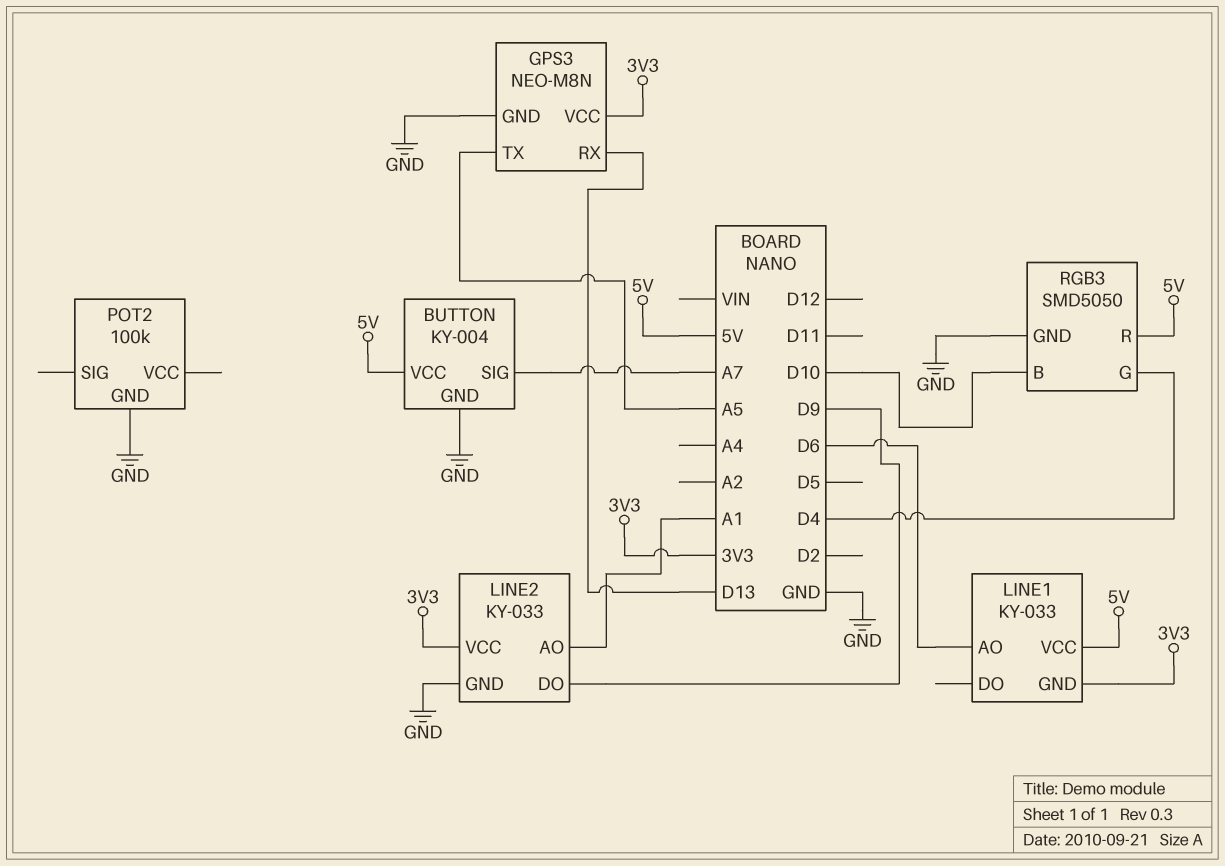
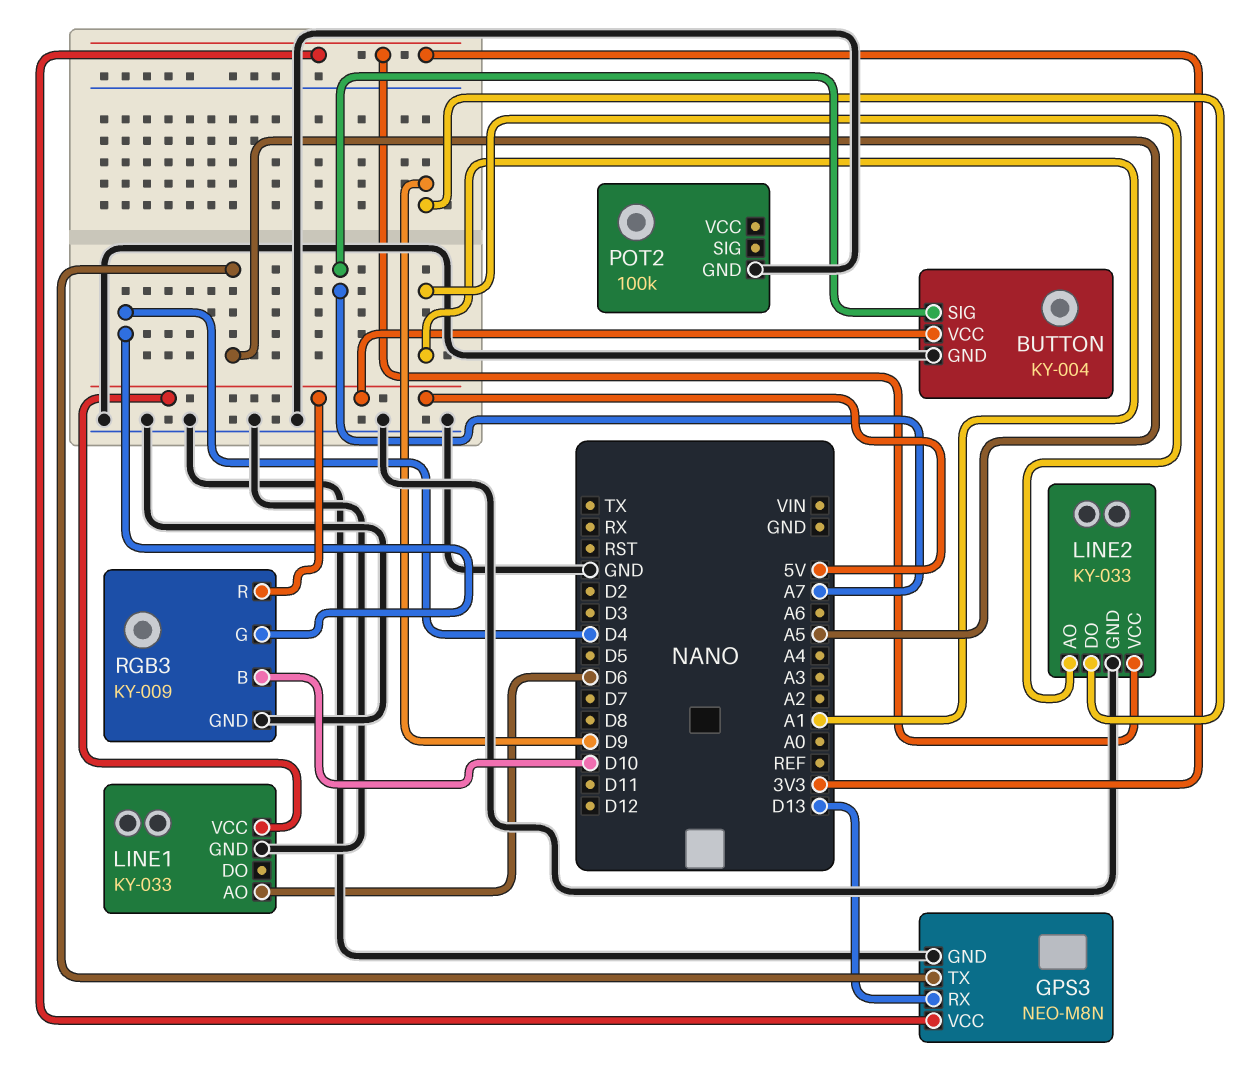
LINE1 pin GND: 3V3 -> GND
RGB3: SMD5050 -> KY-009

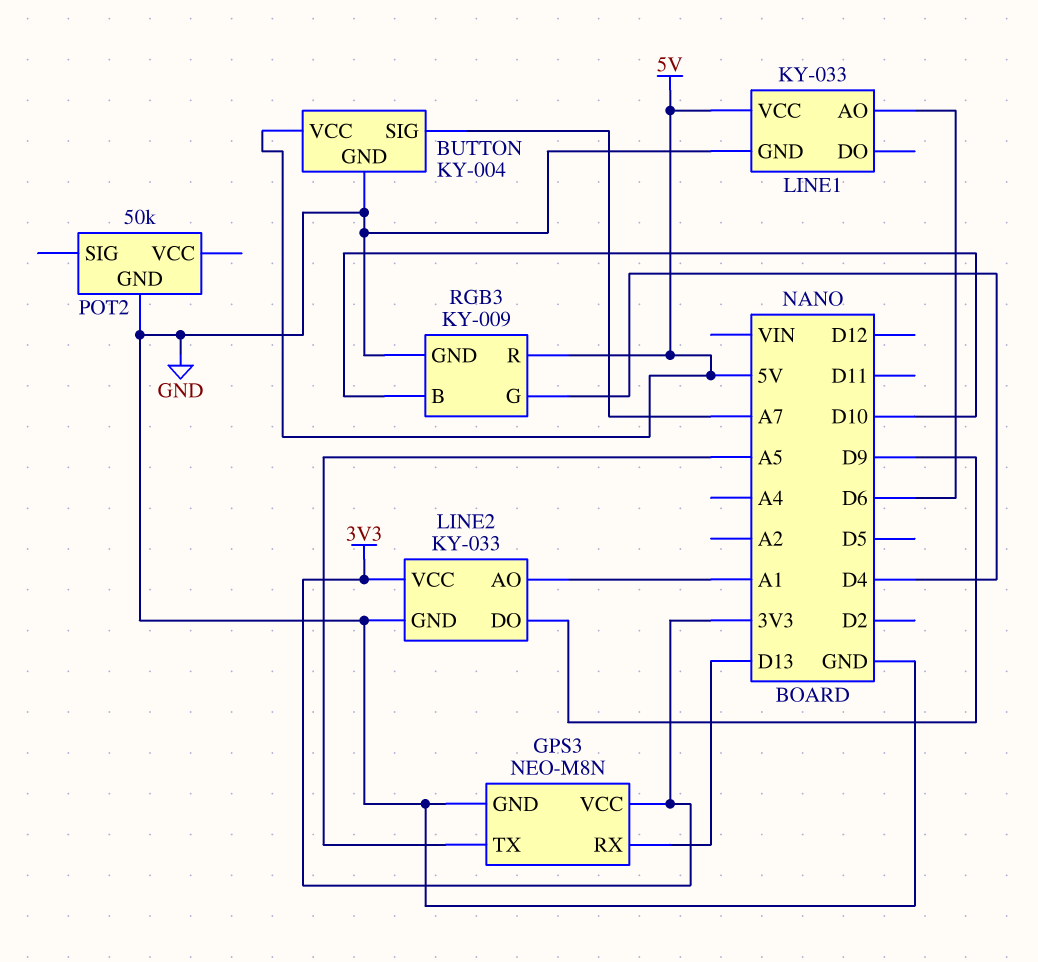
POT2: 100k -> 50k

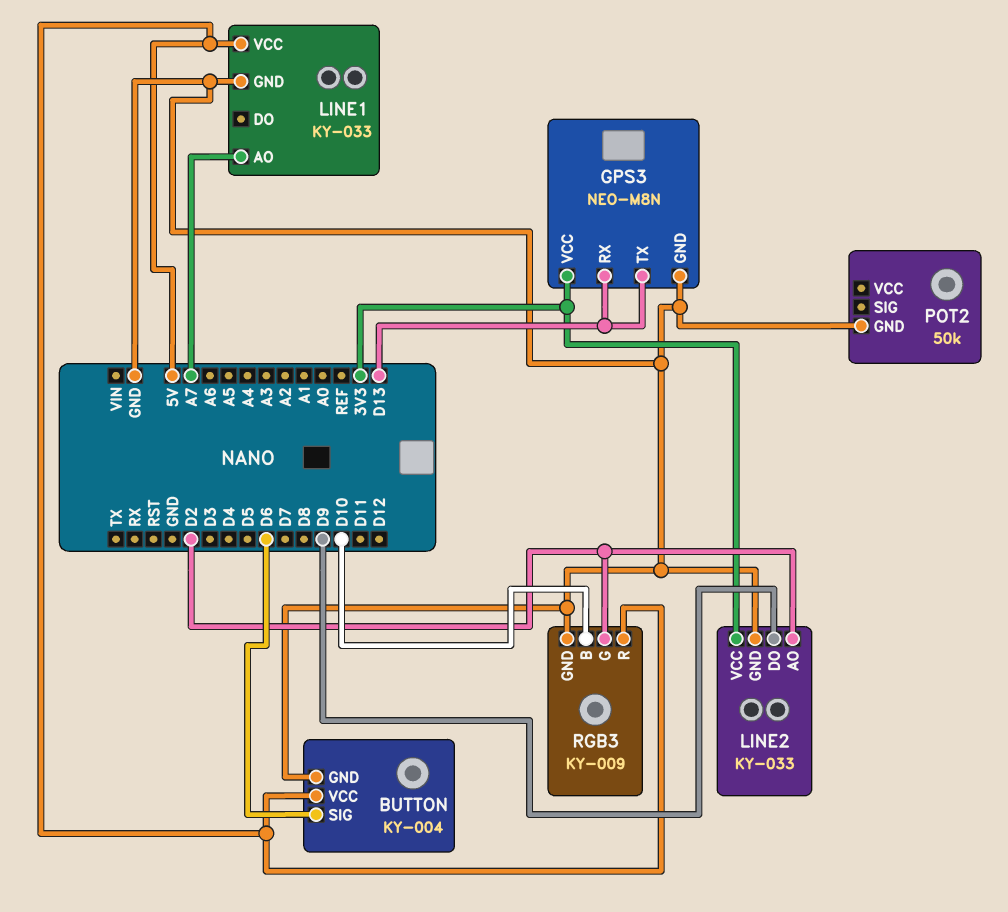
BUTTON pin SIG: A7 -> D6
GPS3 pin TX: A5 -> D13
LINE1 pin AO: D6 -> A7
LINE2 pin AO: A1 -> D2
RGB3 pin G: D4 -> D2

